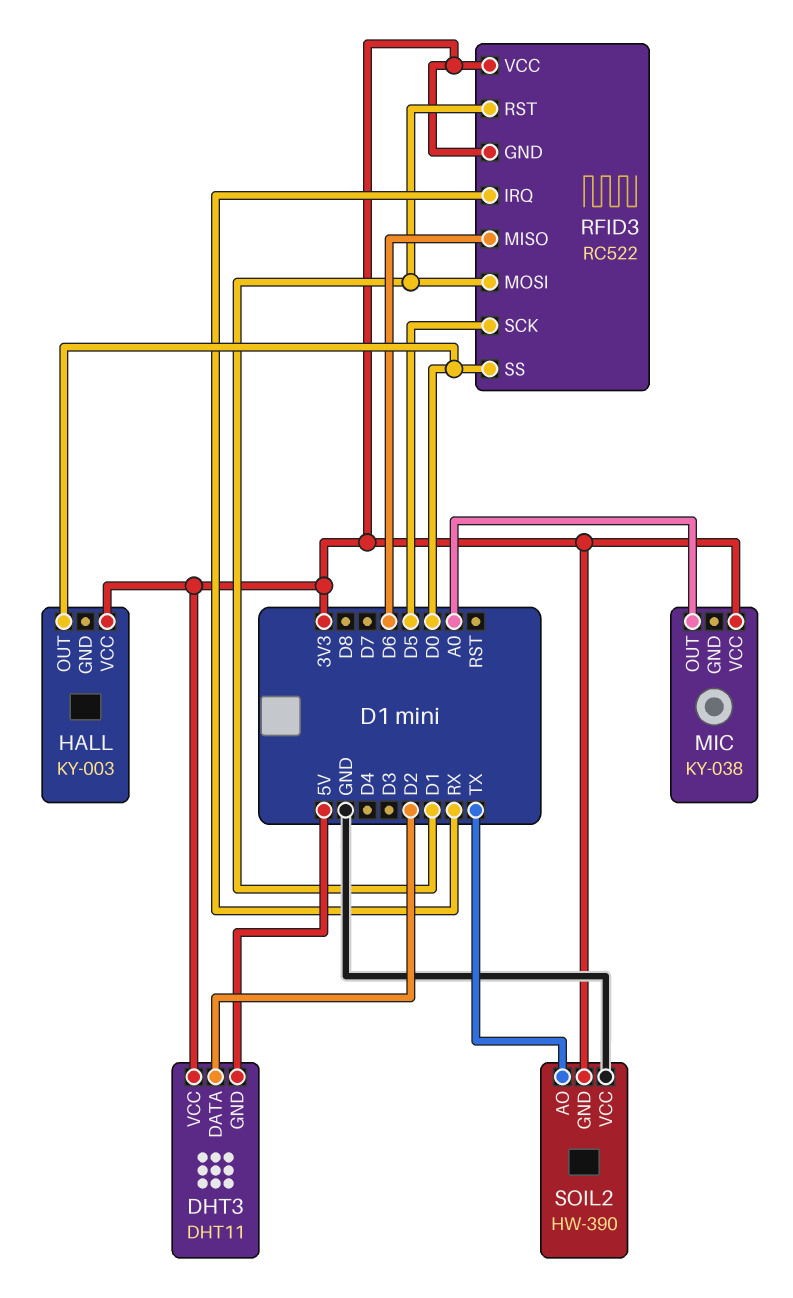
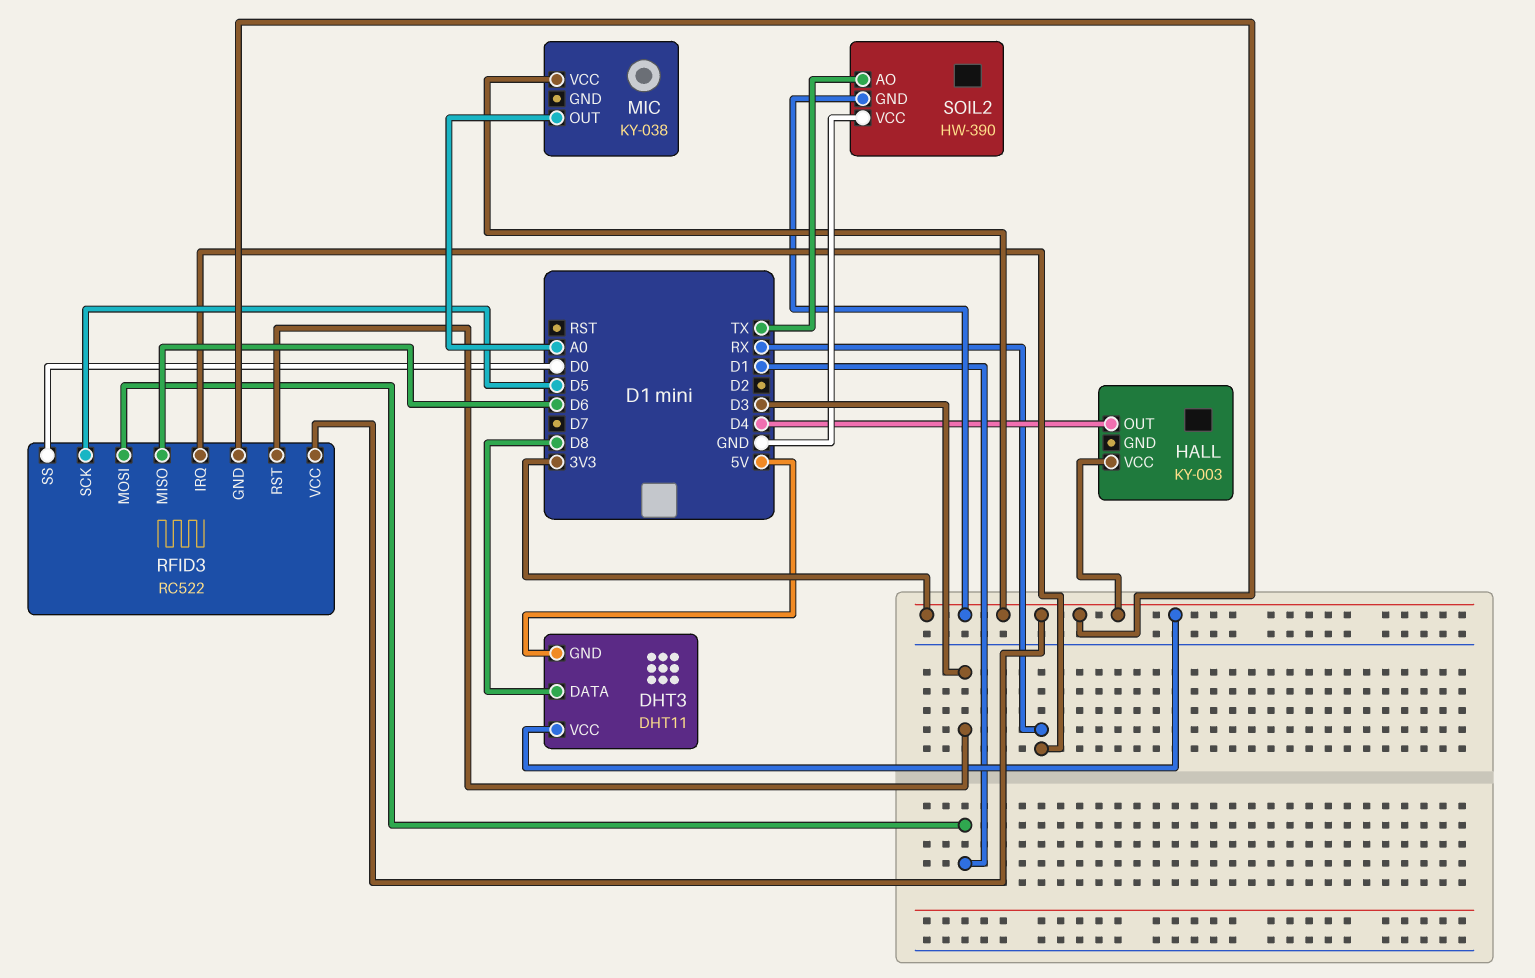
DHT3 pin DATA: D2 -> D8
HALL pin OUT: D0 -> D4
RFID3 pin RST: D1 -> D3

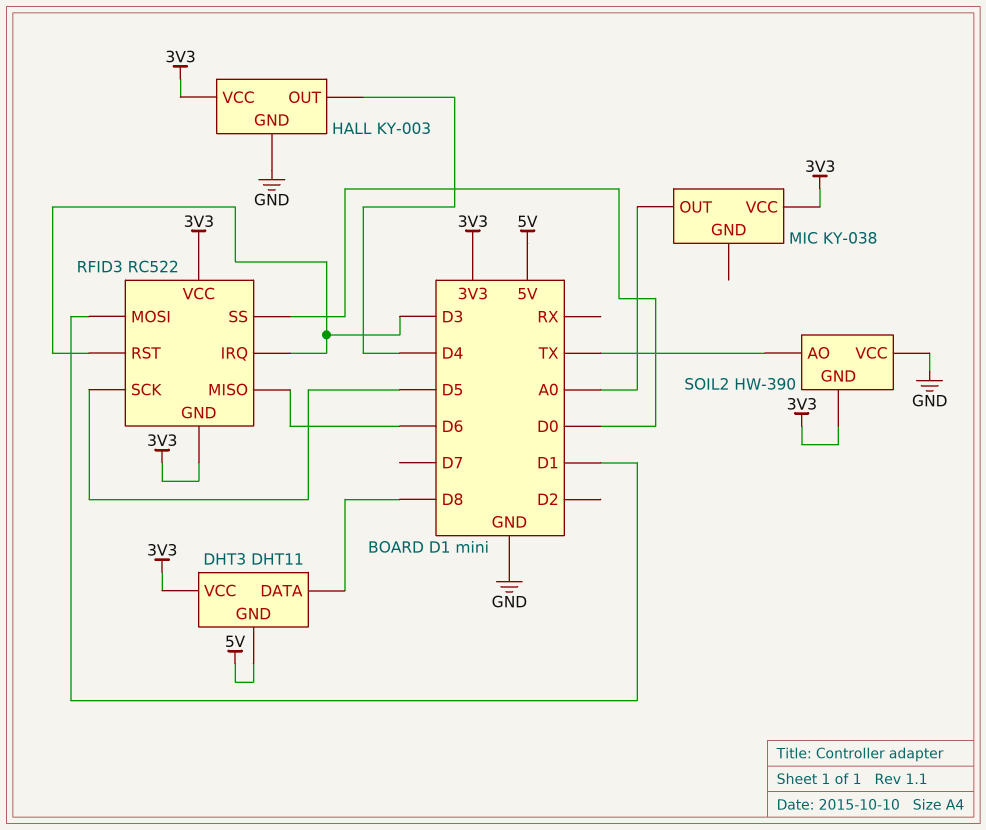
HALL pin GND: none -> GND
RFID3 pin IRQ: RX -> D3

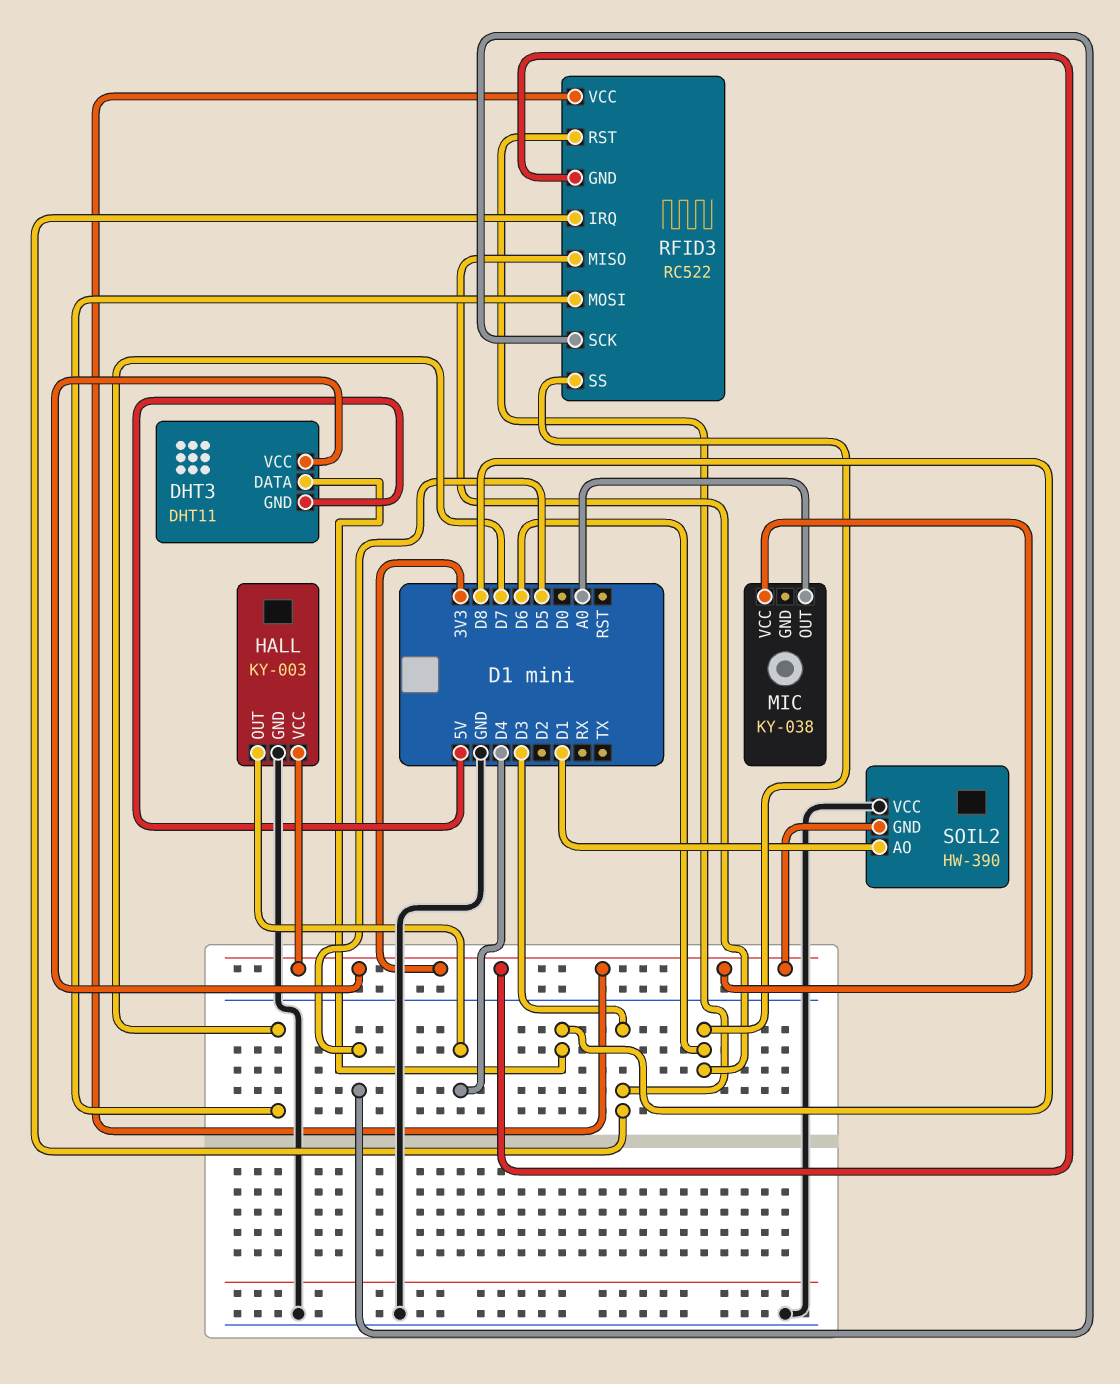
RFID3 pin MOSI: D1 -> D7
RFID3 pin SS: D0 -> D6
SOIL2 pin AO: TX -> D1

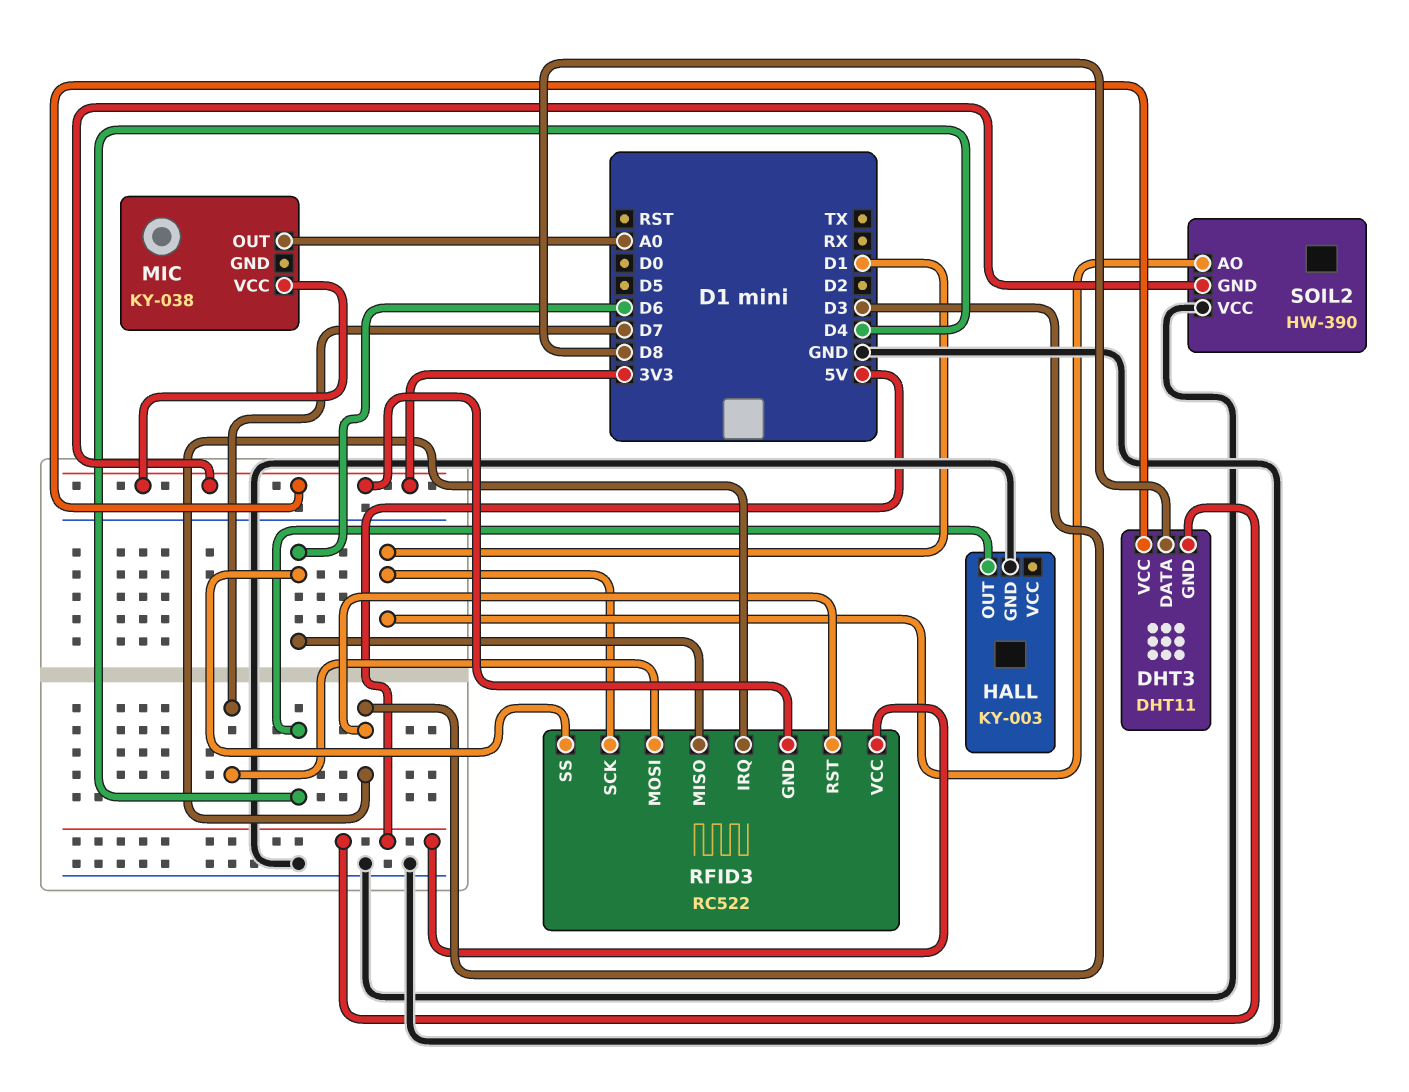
HALL pin VCC: 3V3 -> none
RFID3 pin SCK: D5 -> D1
RFID3 pin VCC: 3V3 -> 5V

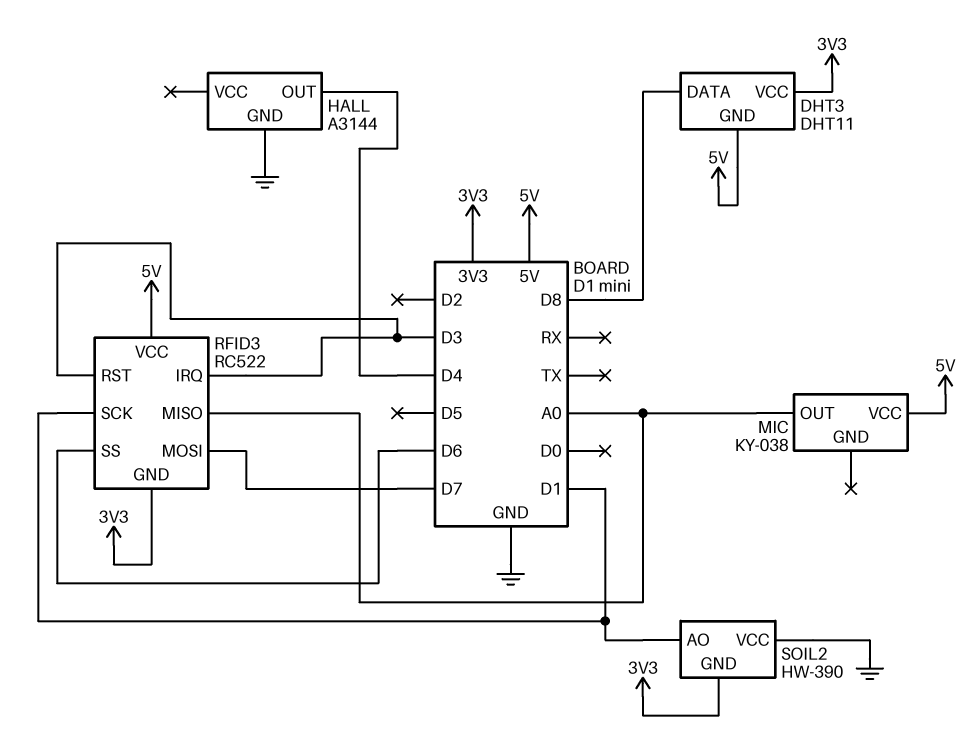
HALL: KY-003 -> A3144
MIC pin VCC: 3V3 -> 5V
RFID3 pin MISO: D6 -> A0

